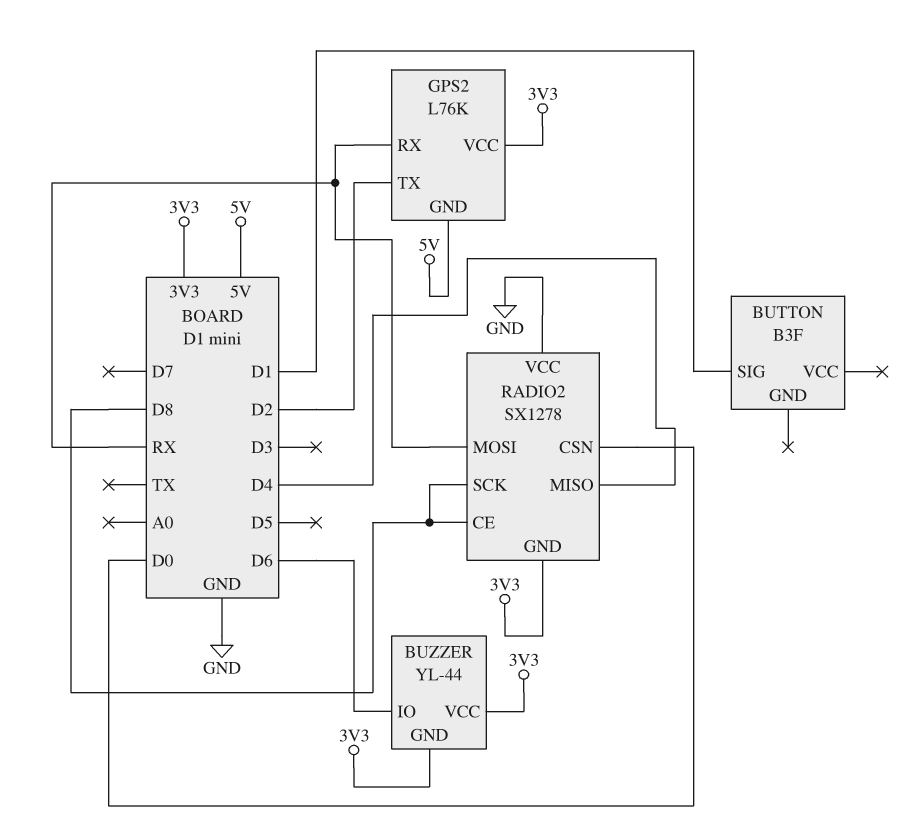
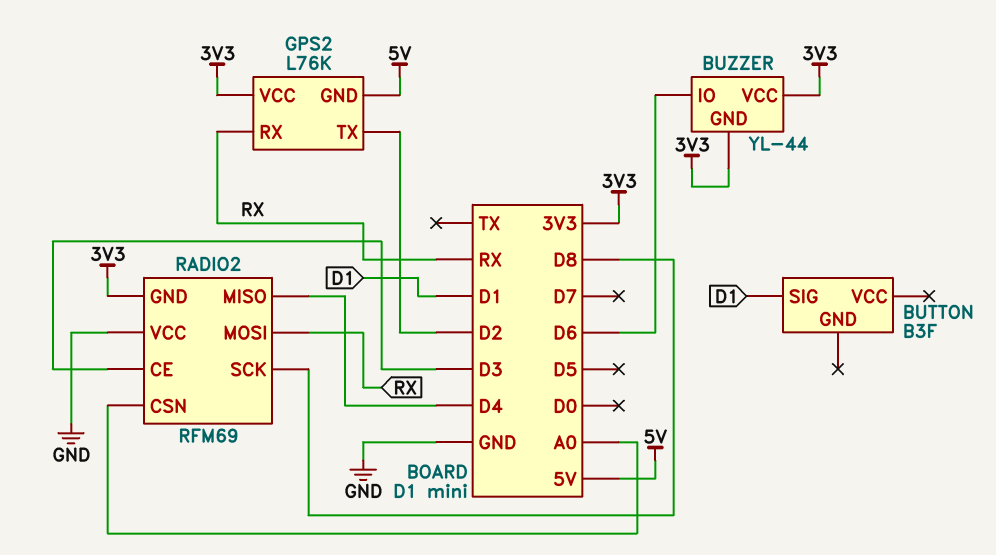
RADIO2: SX1278 -> RFM69
RADIO2 pin CE: D8 -> D3
RADIO2 pin CSN: D0 -> A0

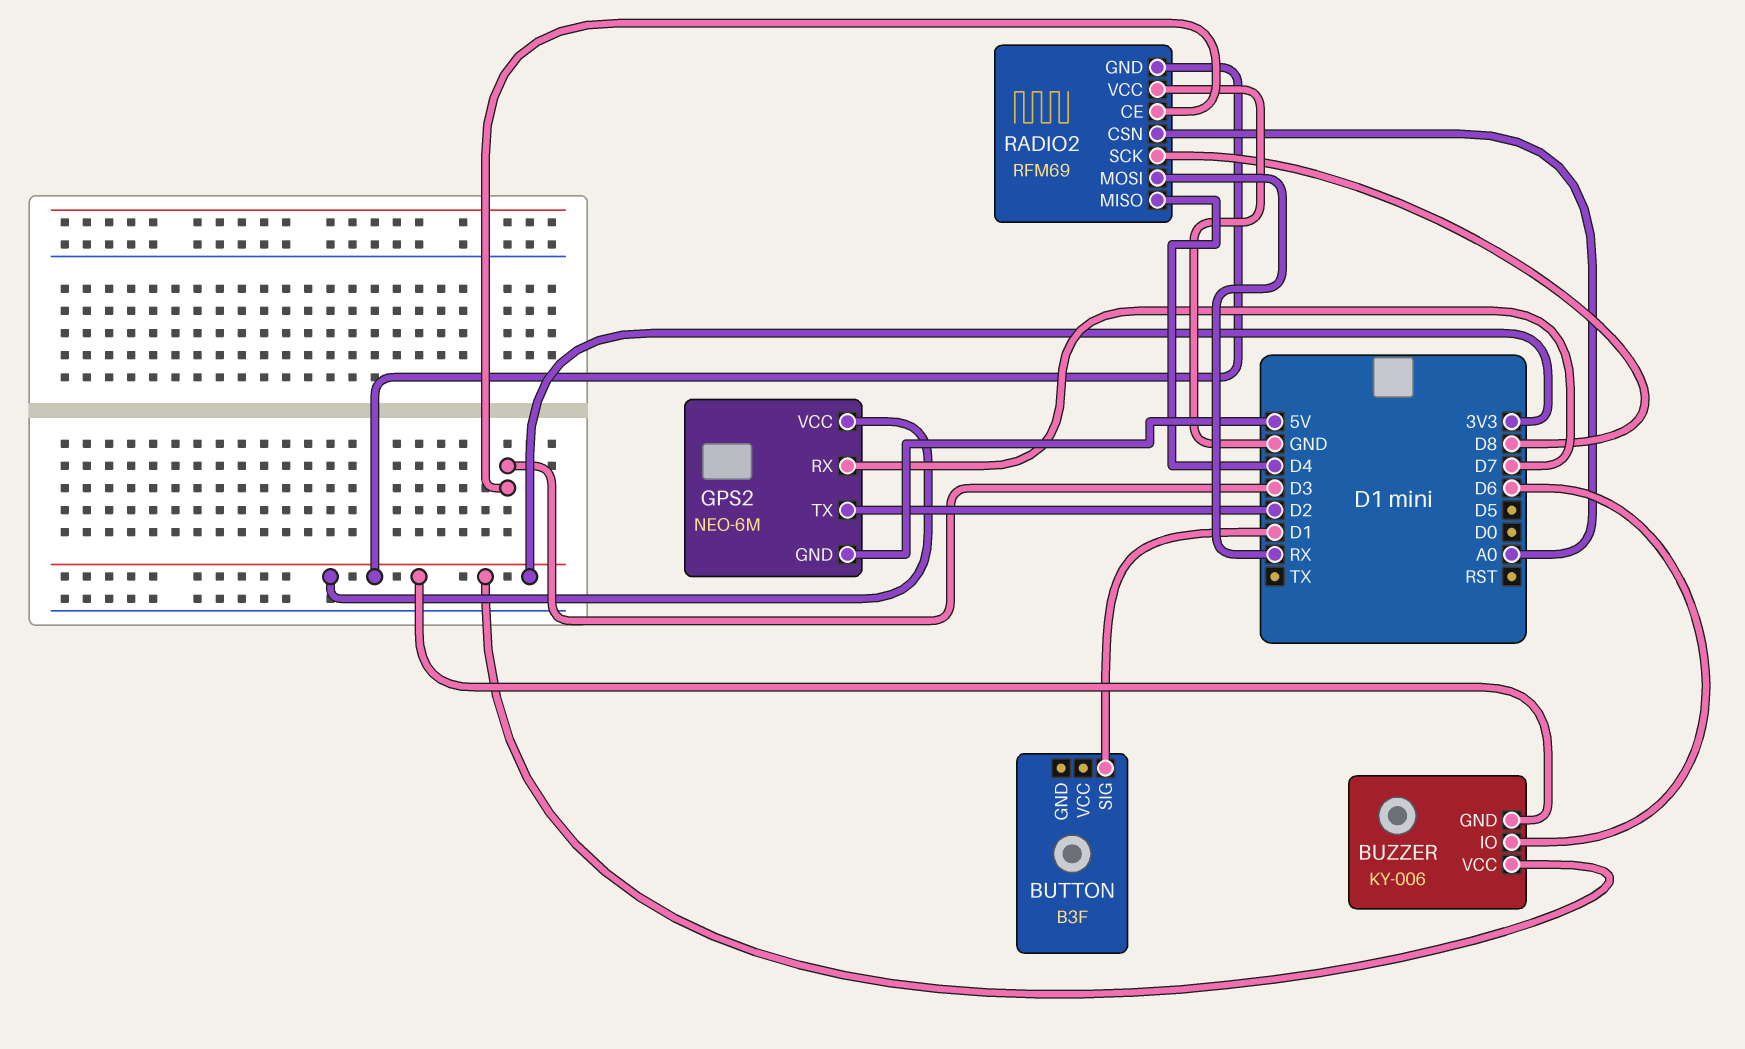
BUZZER: YL-44 -> KY-006
GPS2: L76K -> NEO-6M
GPS2 pin RX: RX -> D7

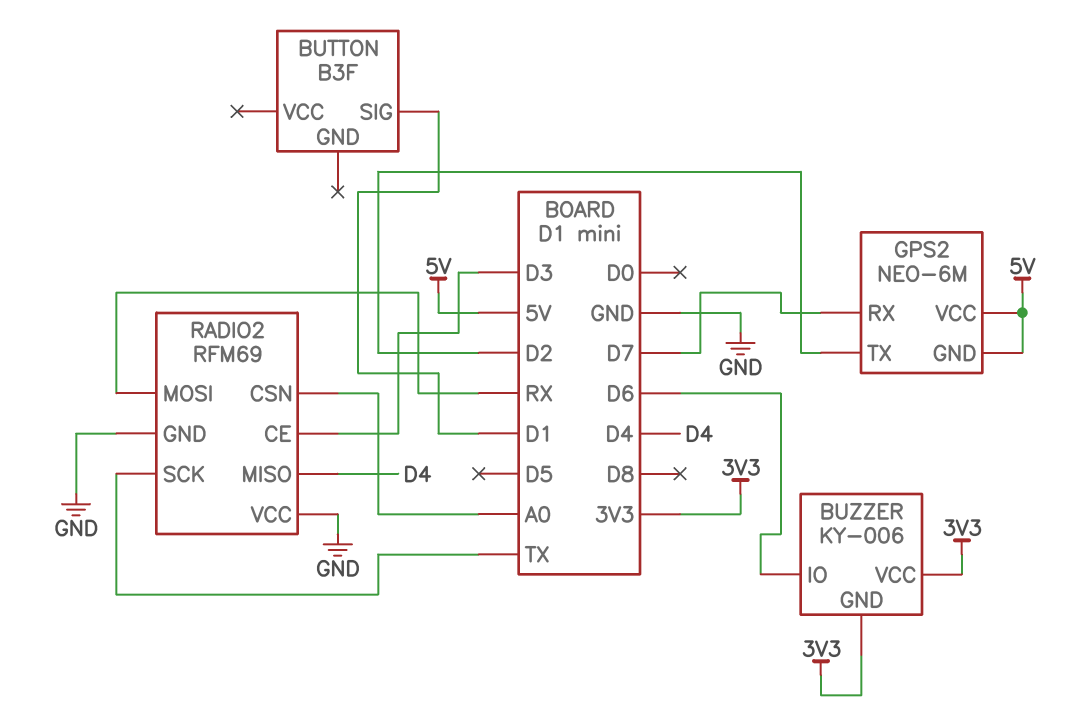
GPS2 pin VCC: 3V3 -> 5V
RADIO2 pin GND: 3V3 -> GND
RADIO2 pin SCK: D8 -> TX

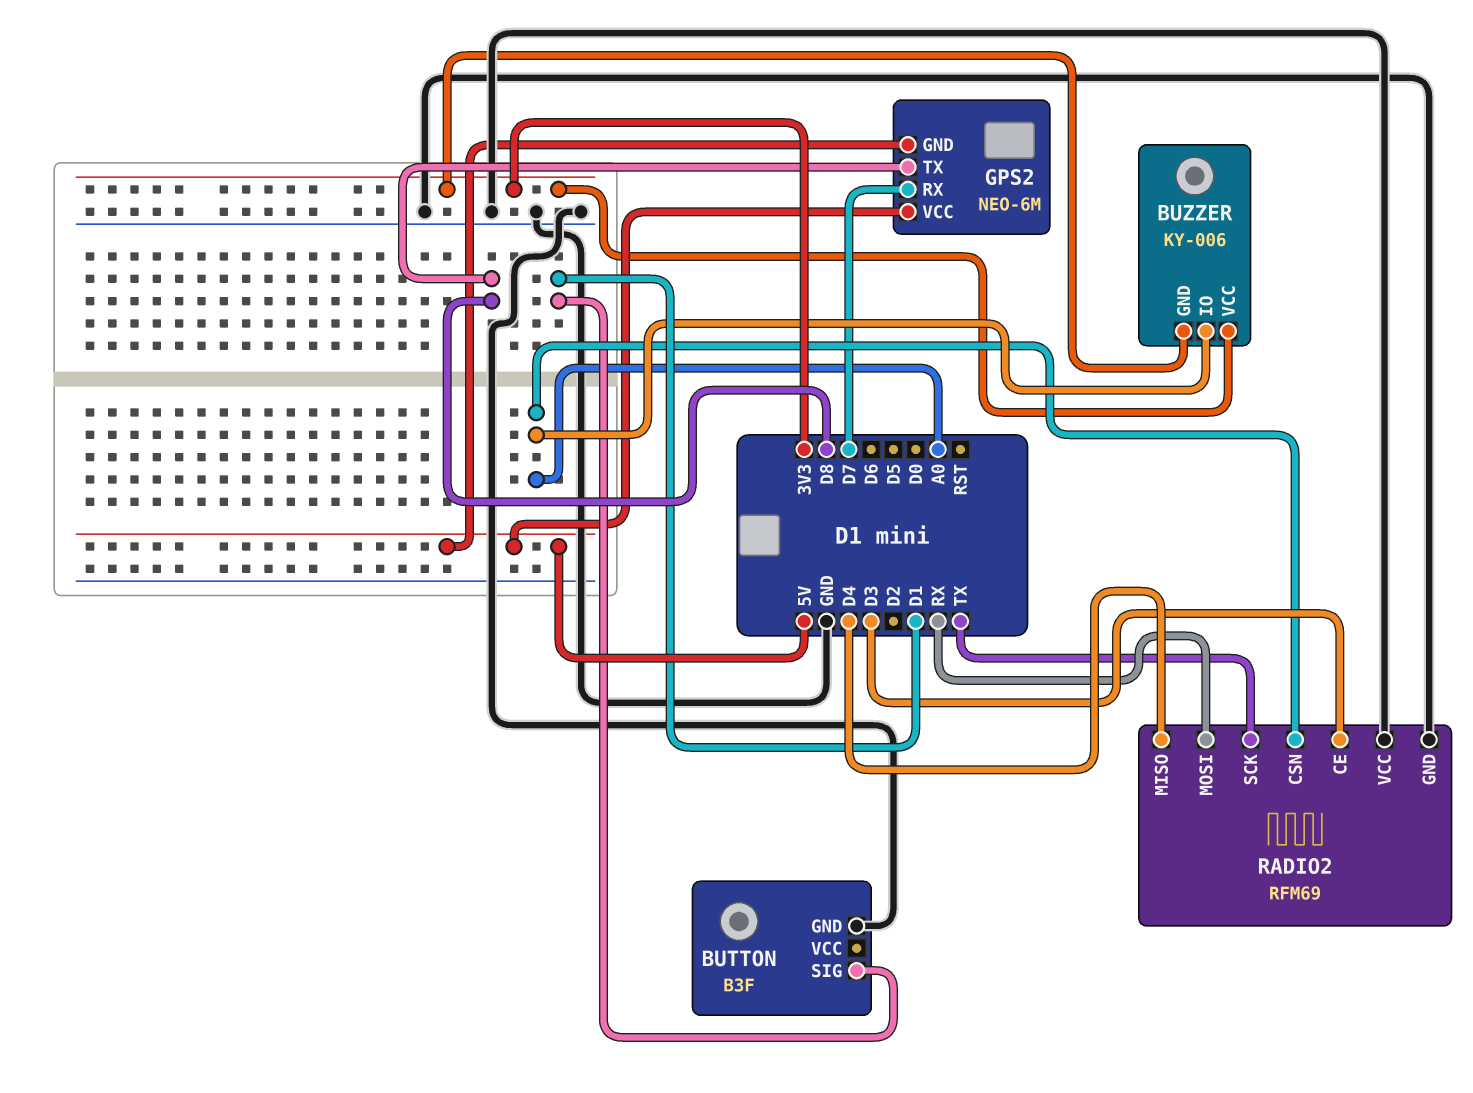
BUTTON pin GND: none -> GND
BUZZER pin IO: D6 -> A0
GPS2 pin TX: D2 -> D8

